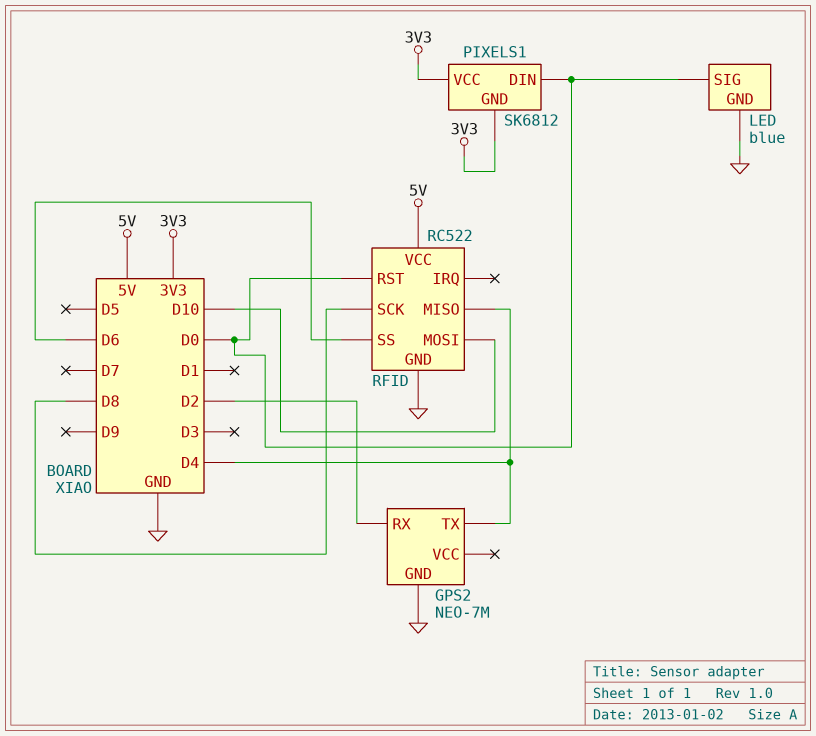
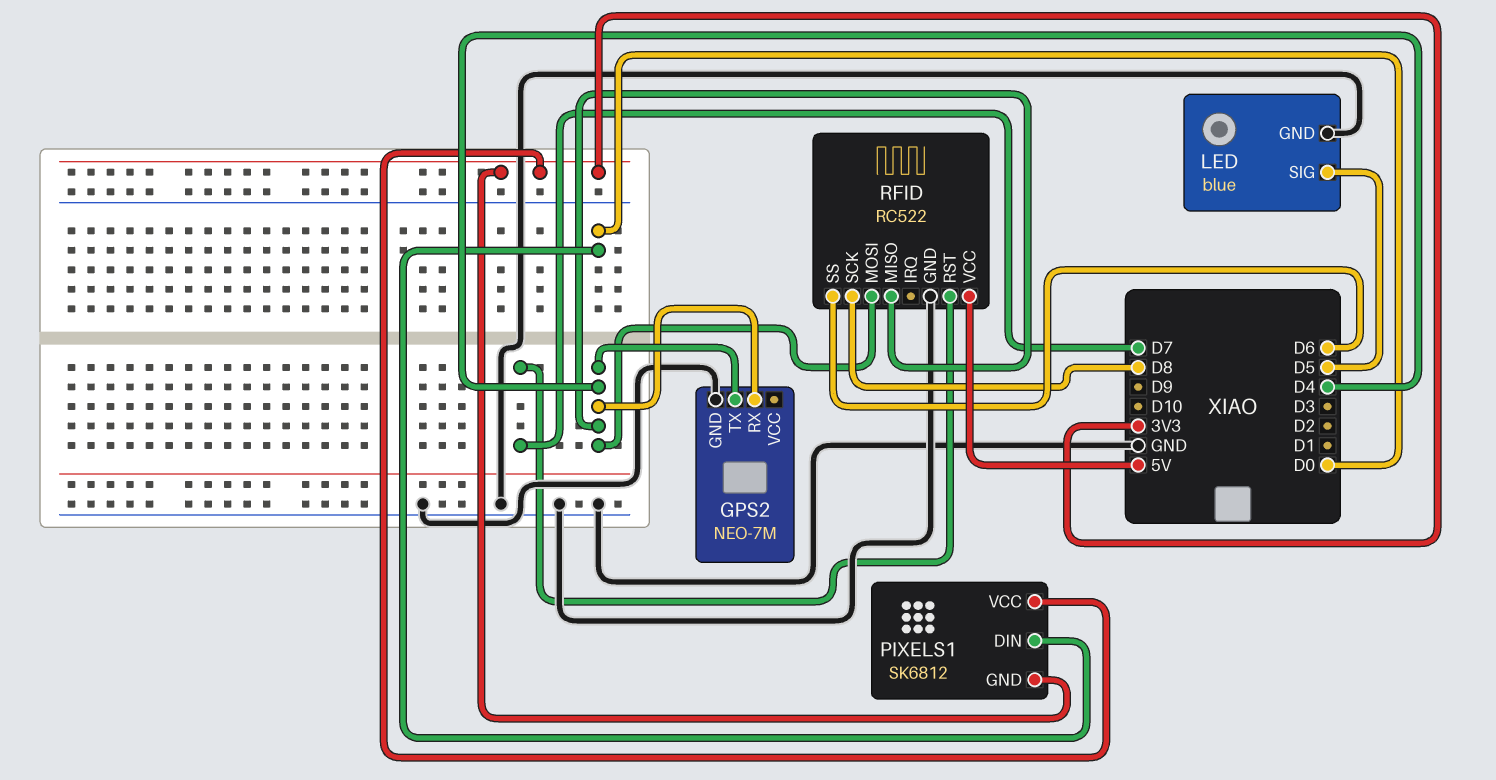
GPS2 pin RX: D2 -> D4
LED pin SIG: D0 -> D5
RFID pin MOSI: D10 -> D4
RFID pin RST: D0 -> D7

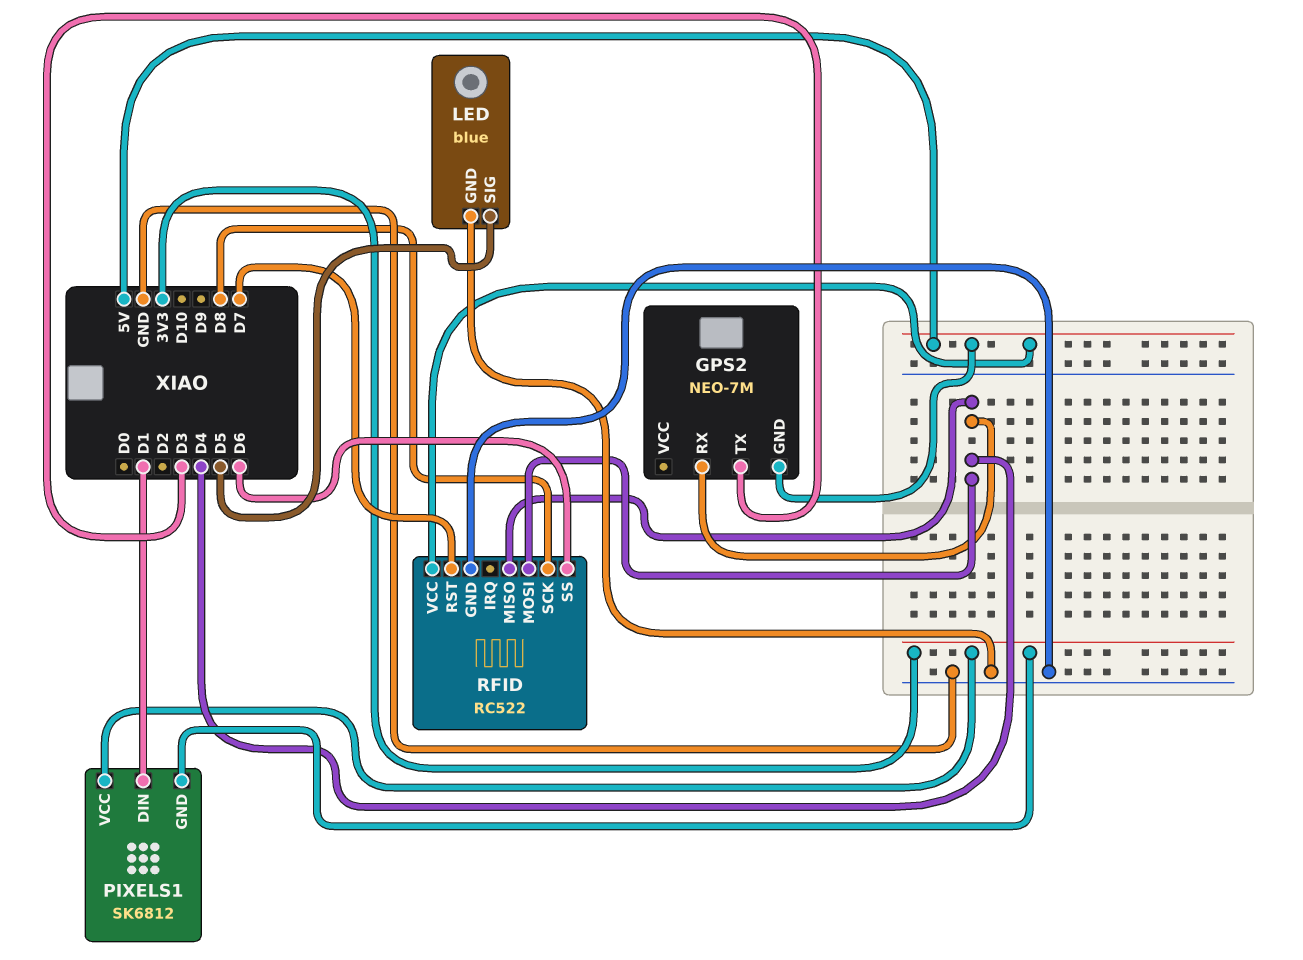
GPS2 pin GND: GND -> 5V
GPS2 pin TX: D4 -> D3
PIXELS1 pin DIN: D0 -> D1

